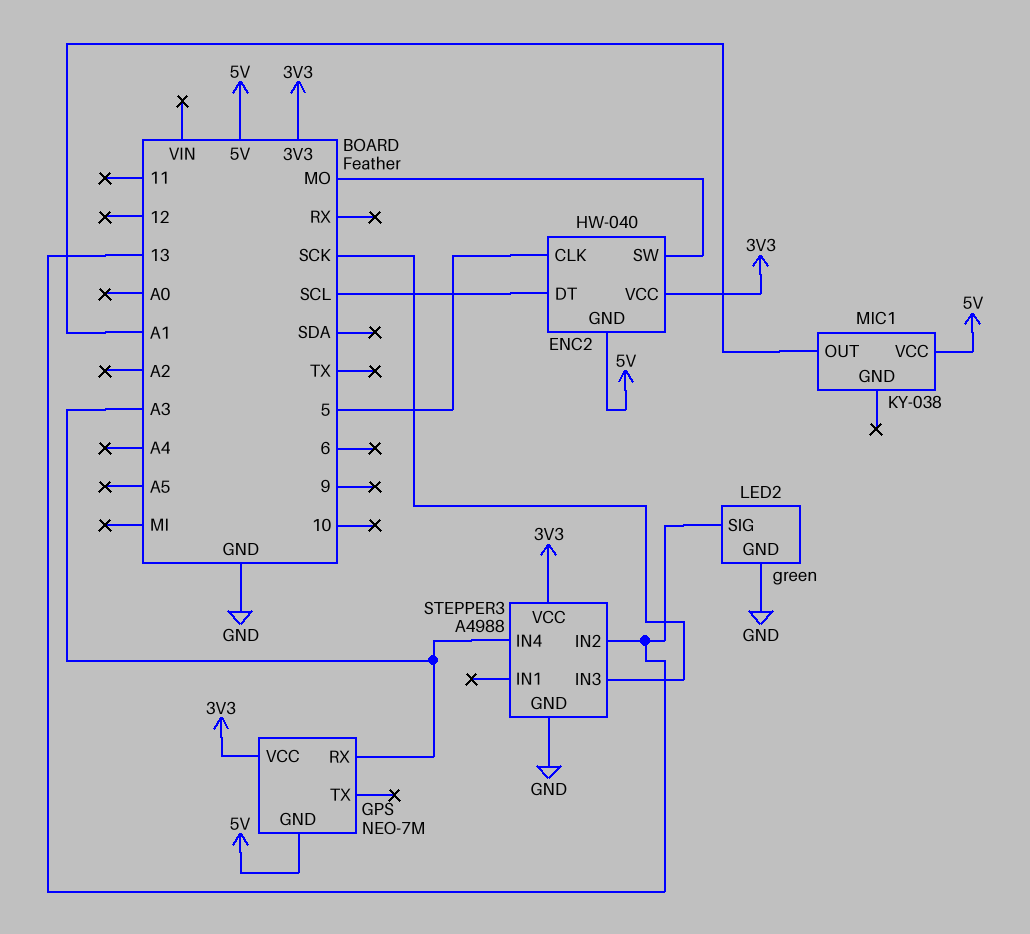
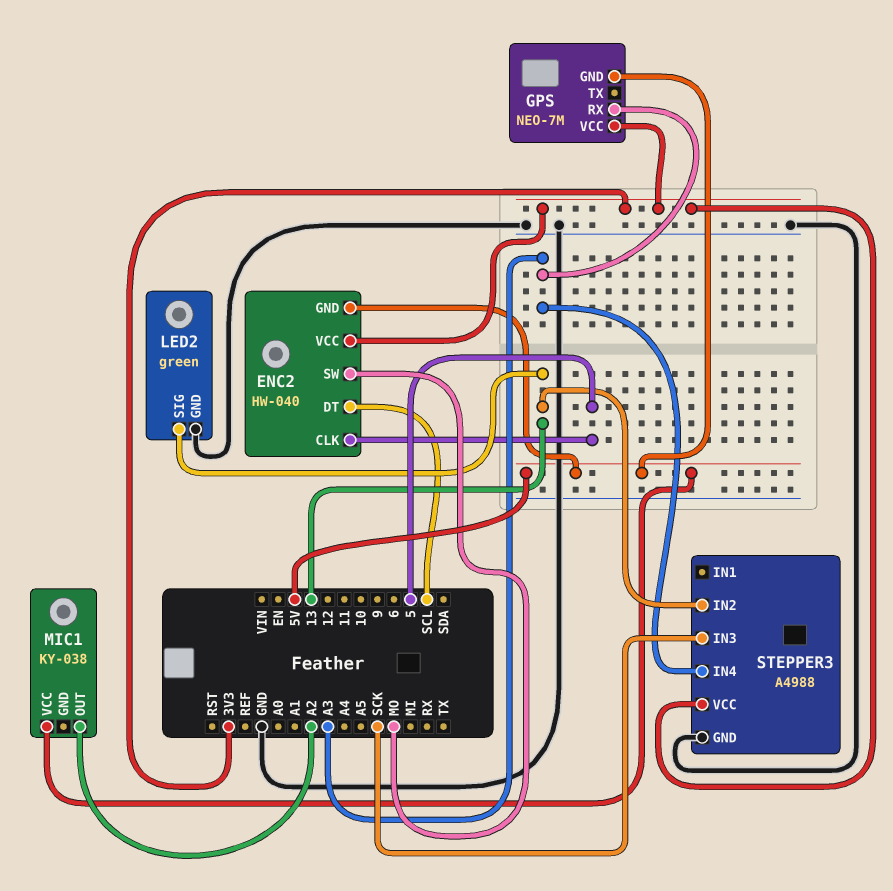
MIC1 pin OUT: A1 -> A2

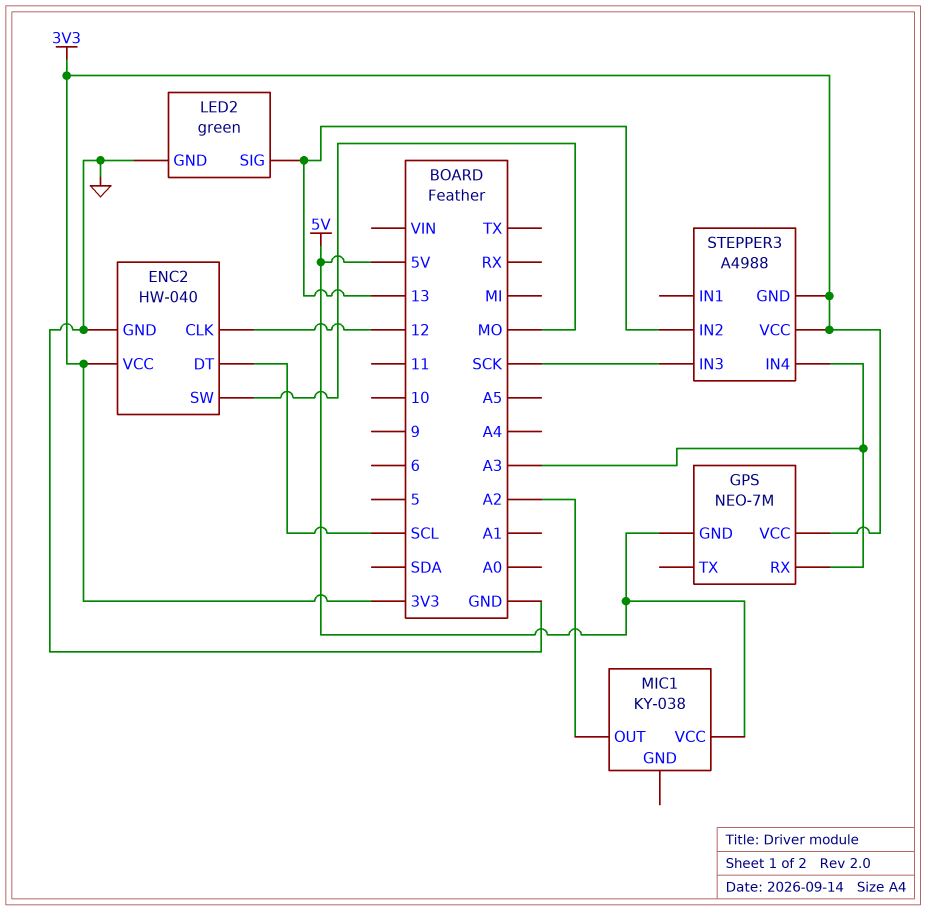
ENC2 pin CLK: 5 -> 12
ENC2 pin GND: 5V -> GND
STEPPER3 pin GND: GND -> 3V3

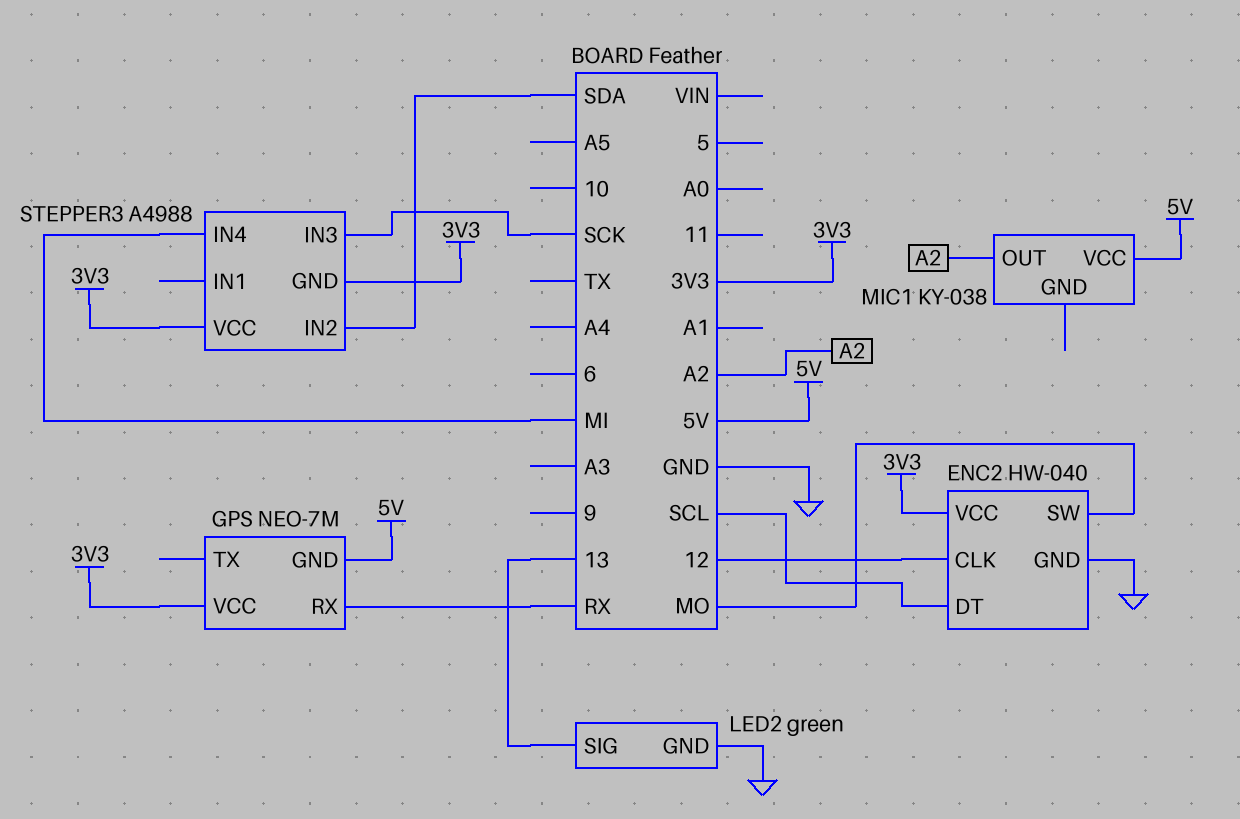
GPS pin RX: A3 -> RX
STEPPER3 pin IN2: 13 -> SDA
STEPPER3 pin IN4: A3 -> MI

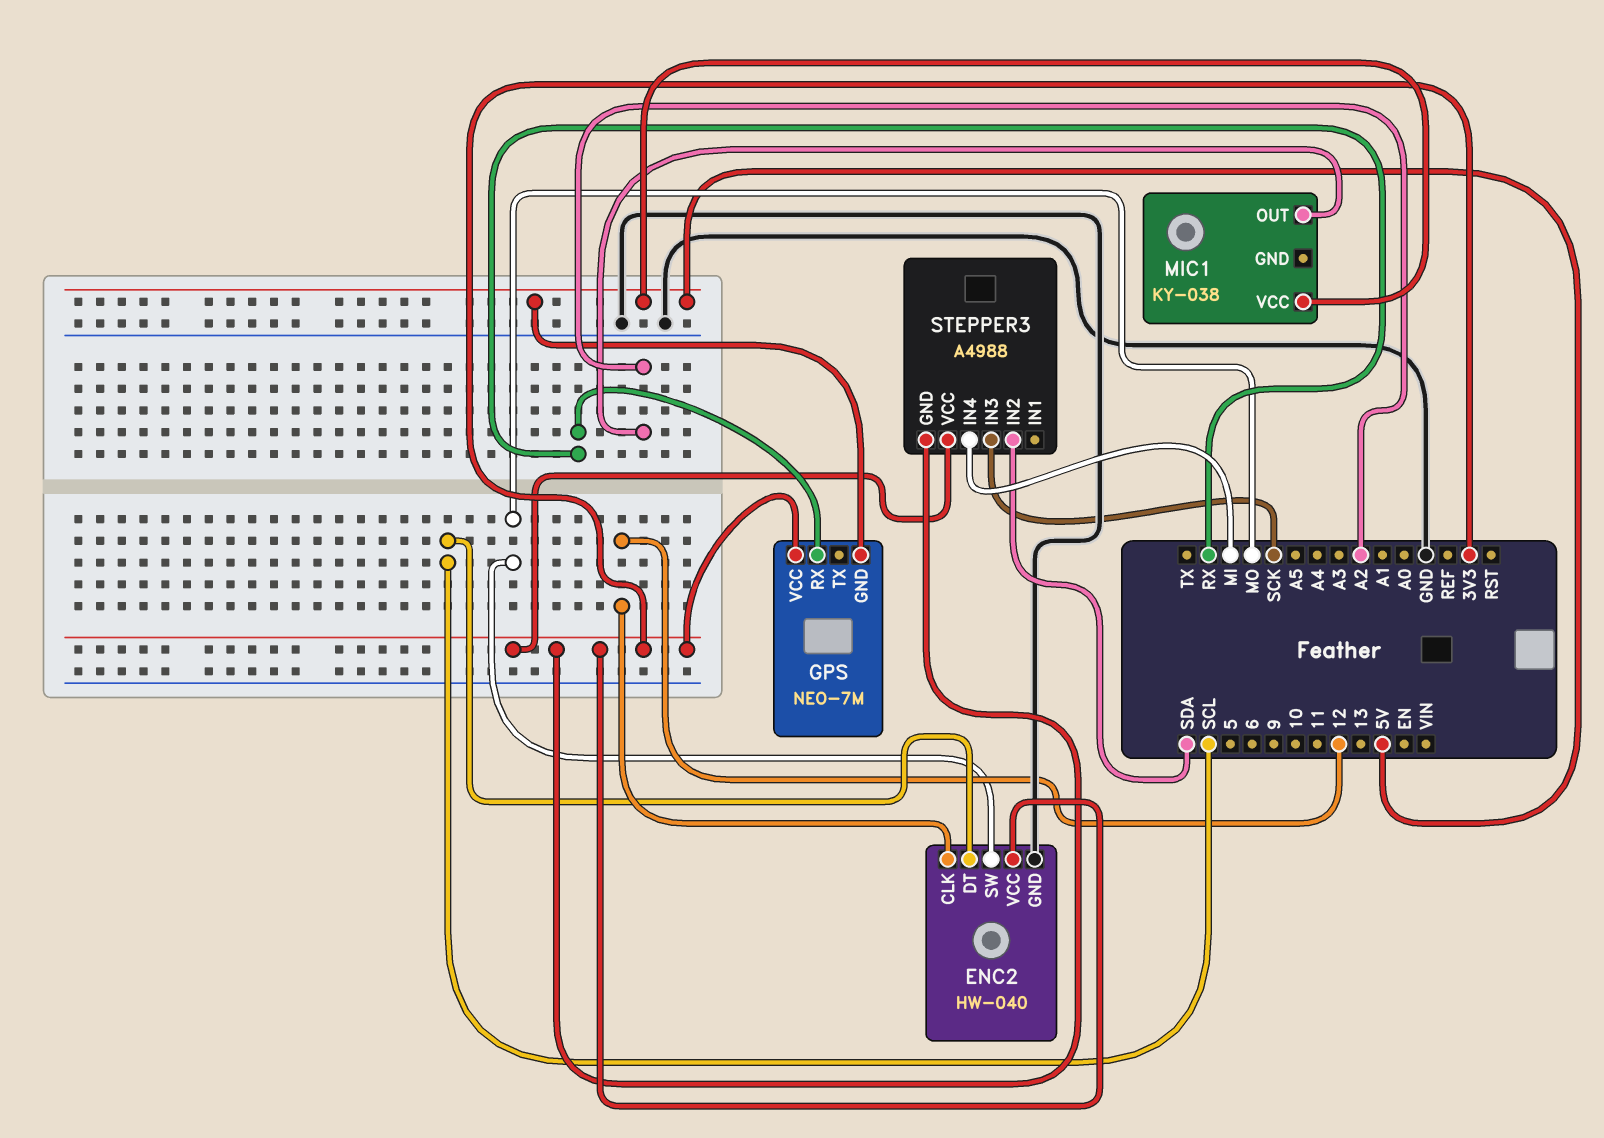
LED2: green -> none
LED2 pin GND: GND -> none
LED2 pin SIG: 13 -> none

